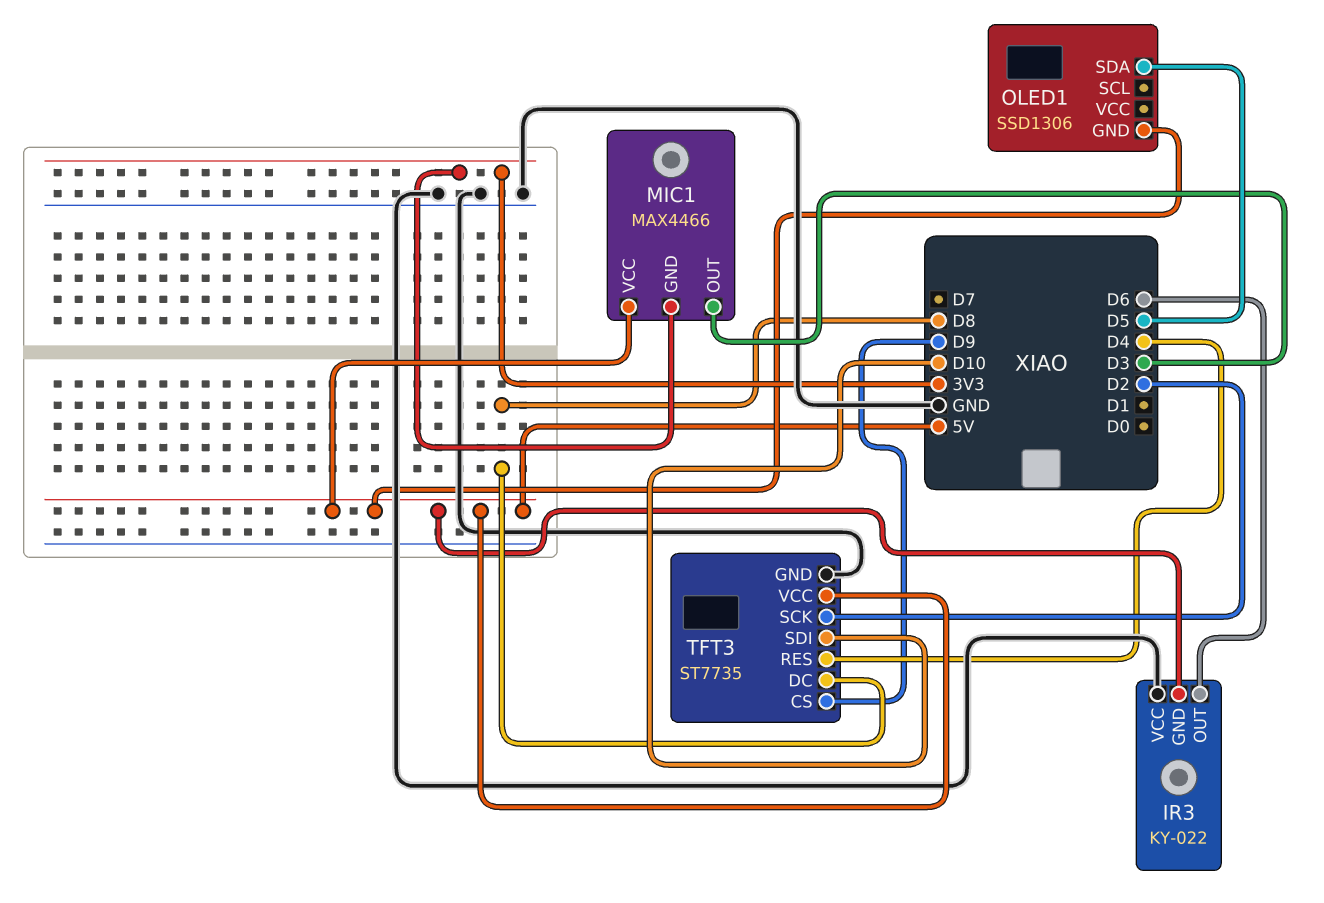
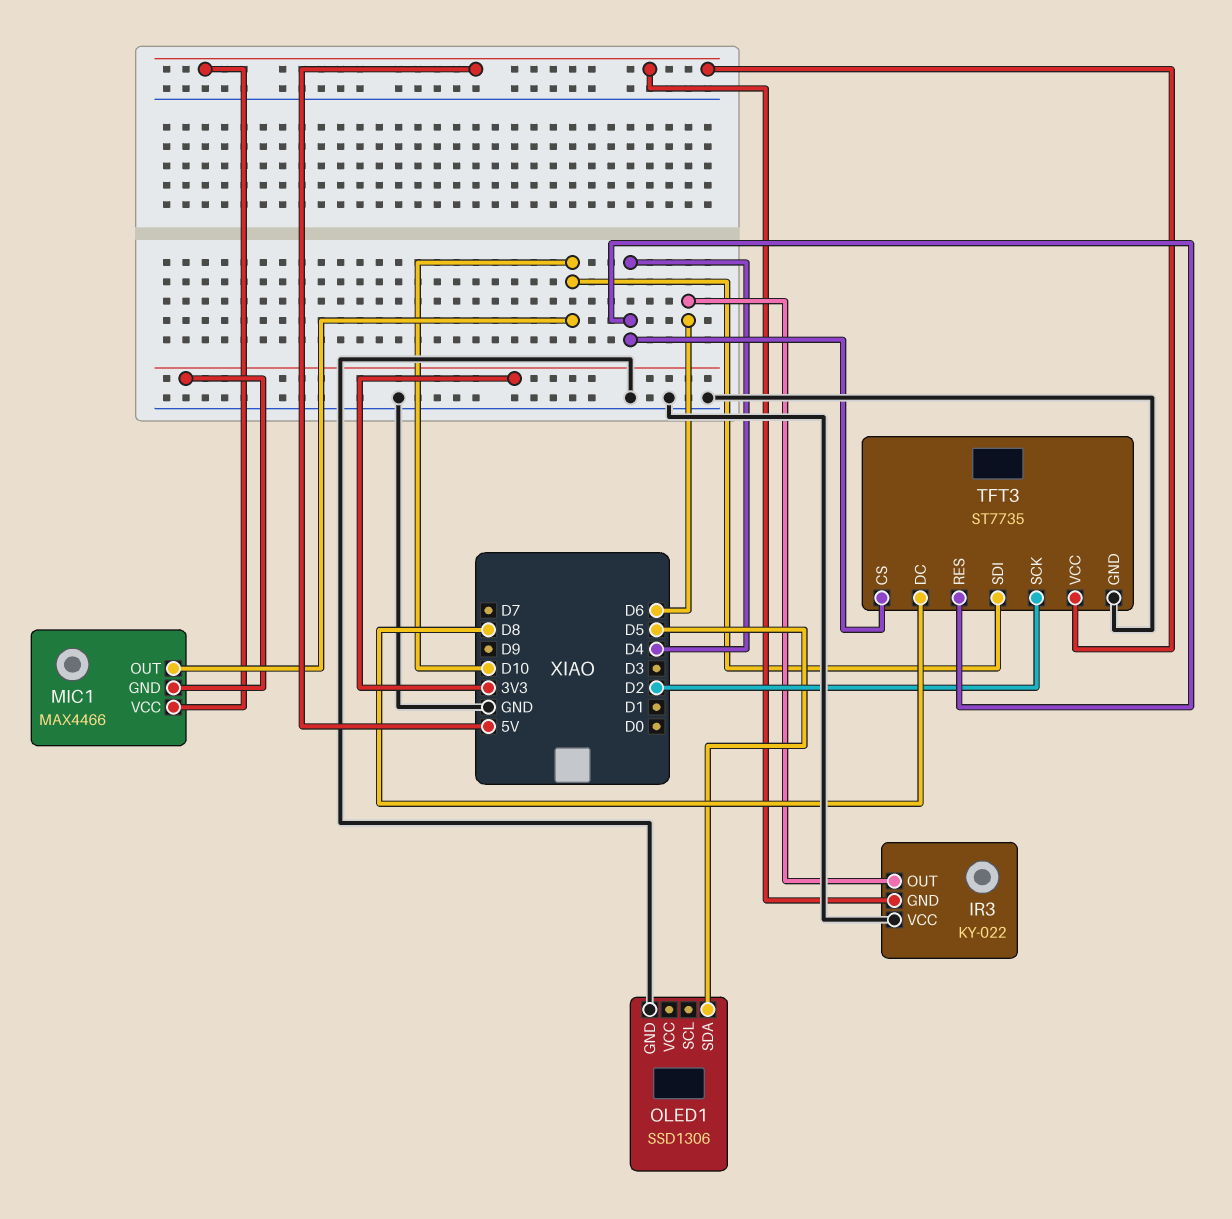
MIC1 pin OUT: D3 -> D10
OLED1 pin GND: 5V -> GND
TFT3 pin CS: D9 -> D4

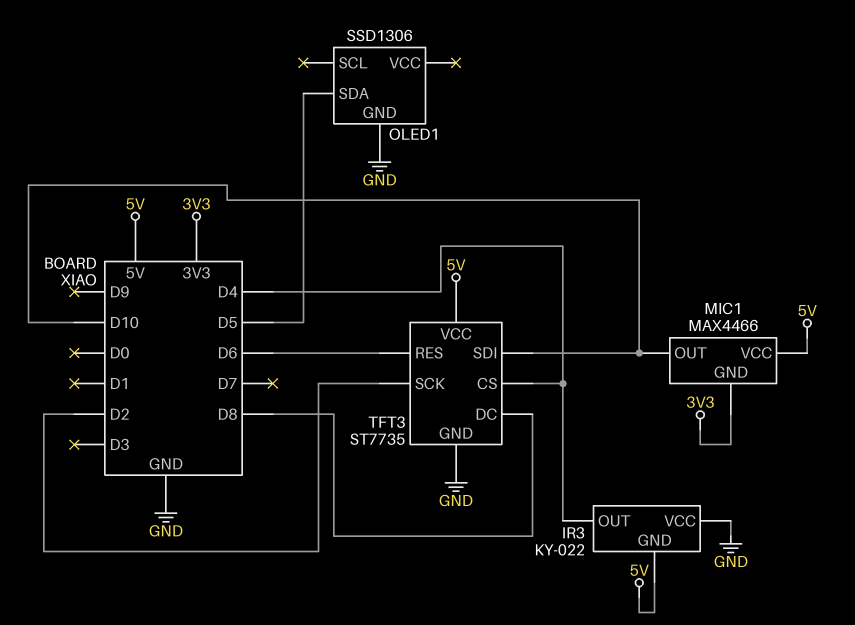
IR3 pin OUT: D6 -> D4
TFT3 pin RES: D4 -> D6

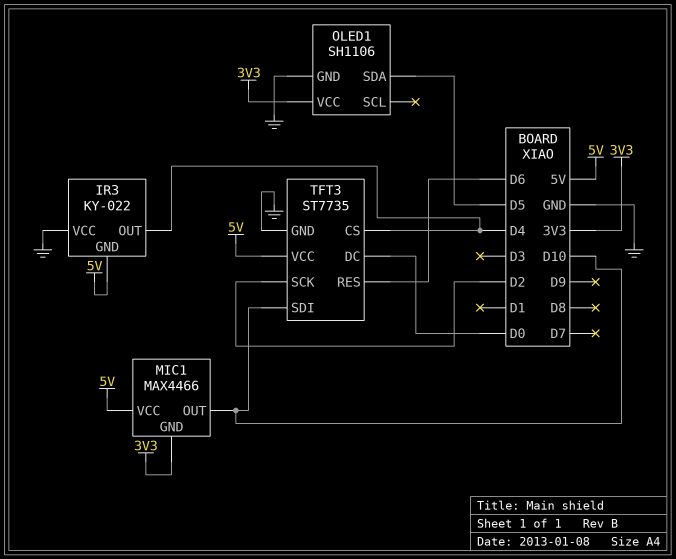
OLED1: SSD1306 -> SH1106
OLED1 pin VCC: none -> 3V3
TFT3 pin DC: D8 -> D0

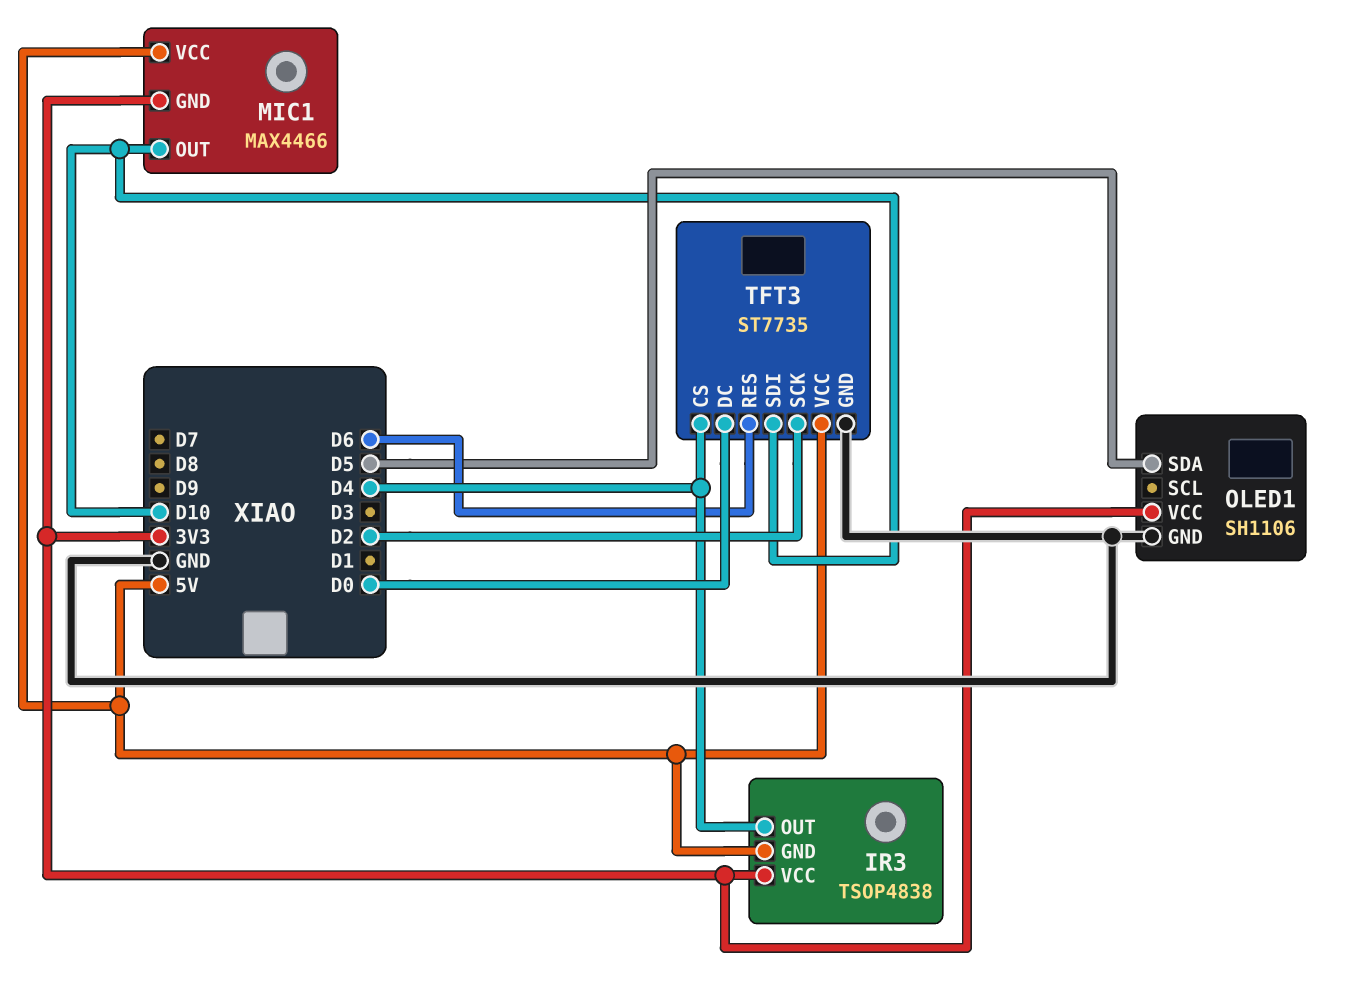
IR3: KY-022 -> TSOP4838
IR3 pin VCC: GND -> 3V3

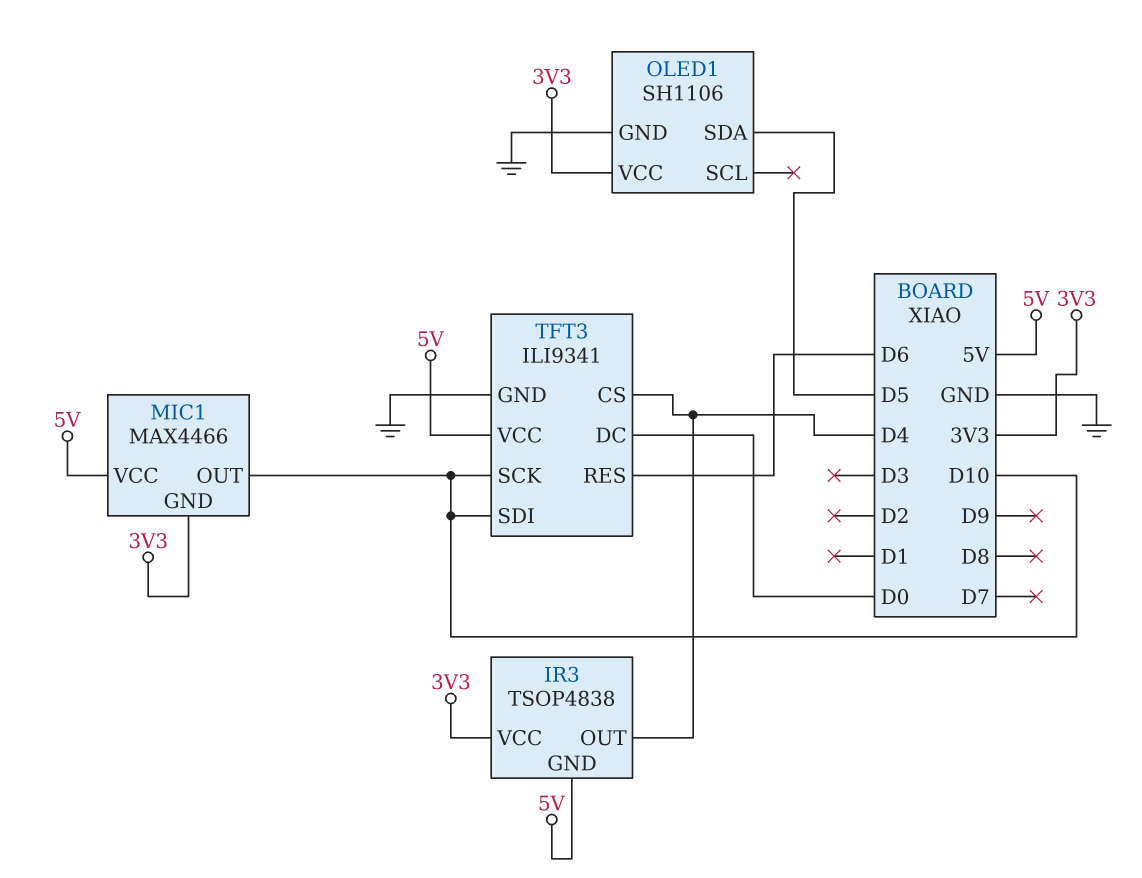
TFT3: ST7735 -> ILI9341
TFT3 pin SCK: D2 -> D10

